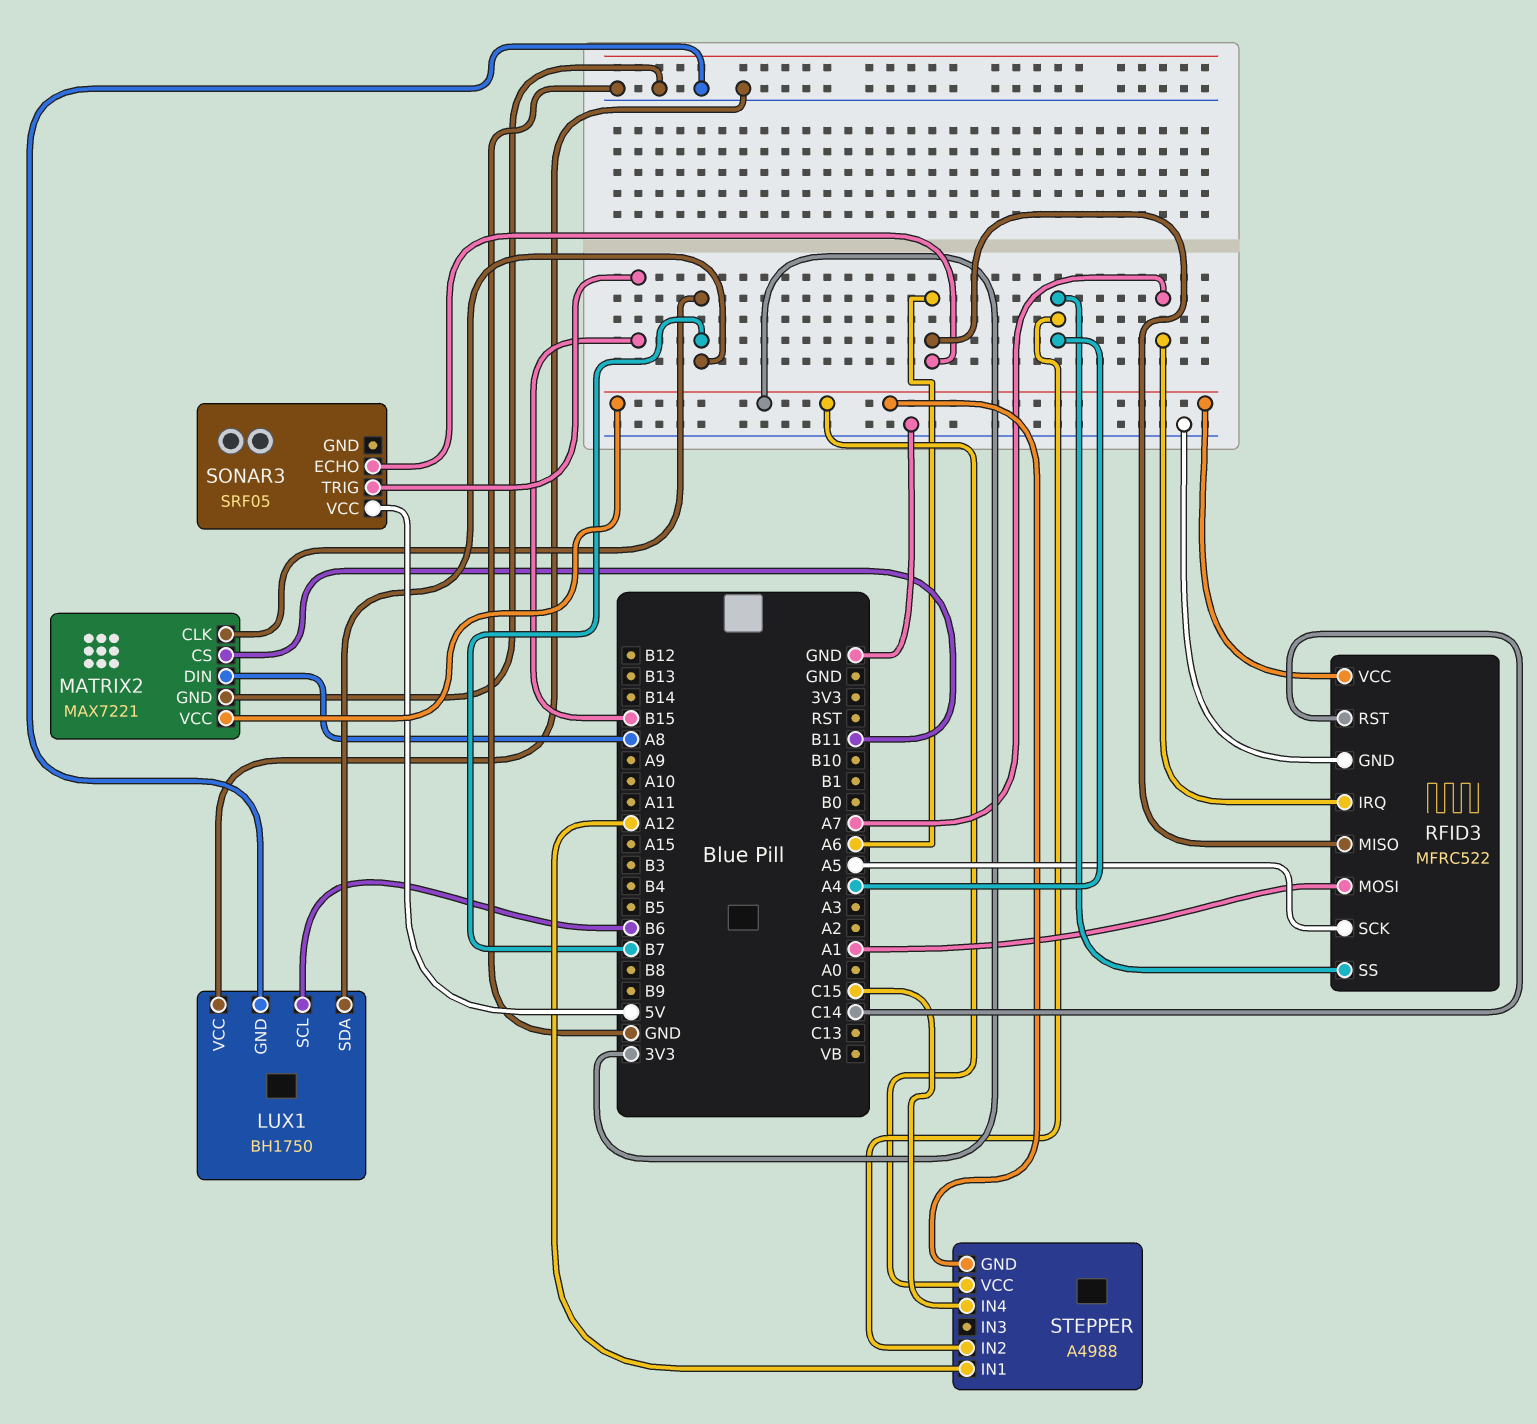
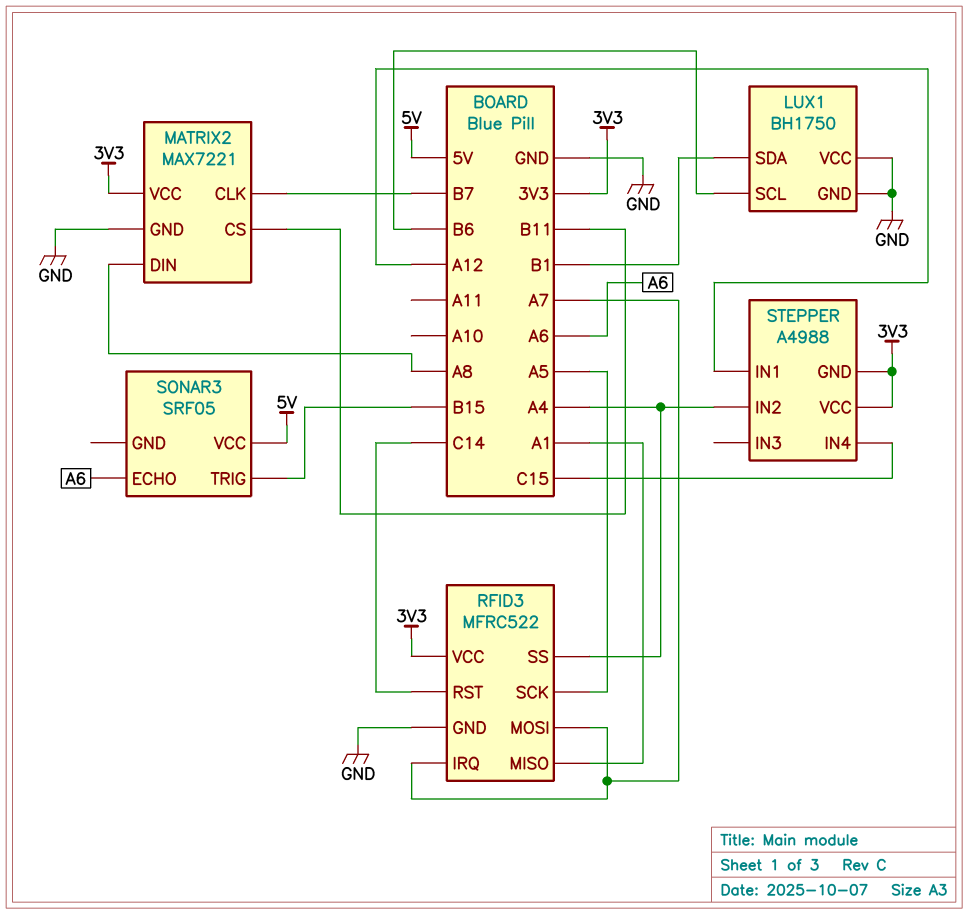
LUX1 pin SDA: B7 -> B1
RFID3 pin MISO: A6 -> A1
RFID3 pin MOSI: A1 -> A7

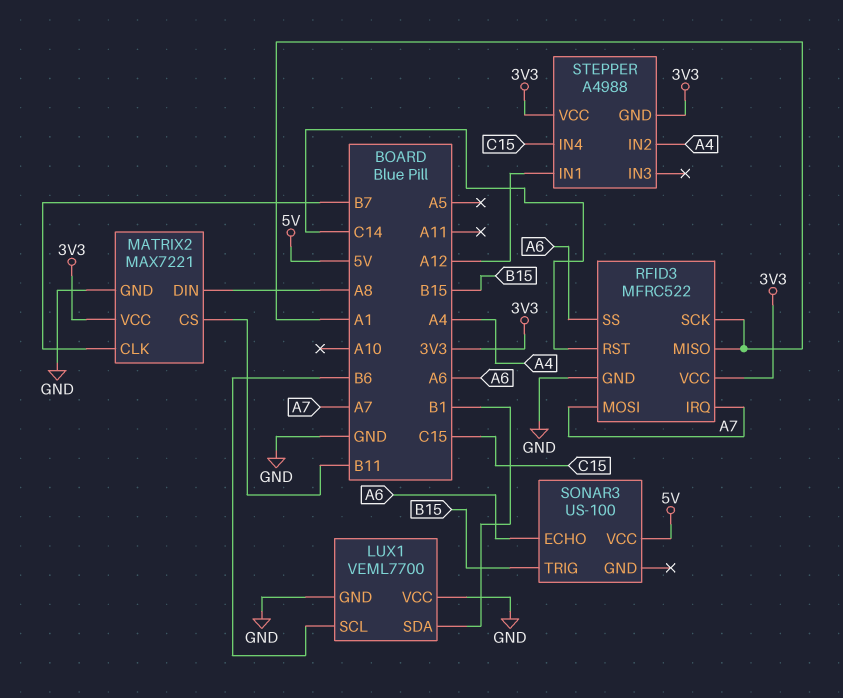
LUX1: BH1750 -> VEML7700
RFID3 pin SCK: A5 -> A1
RFID3 pin SS: A4 -> A6
SONAR3: SRF05 -> US-100

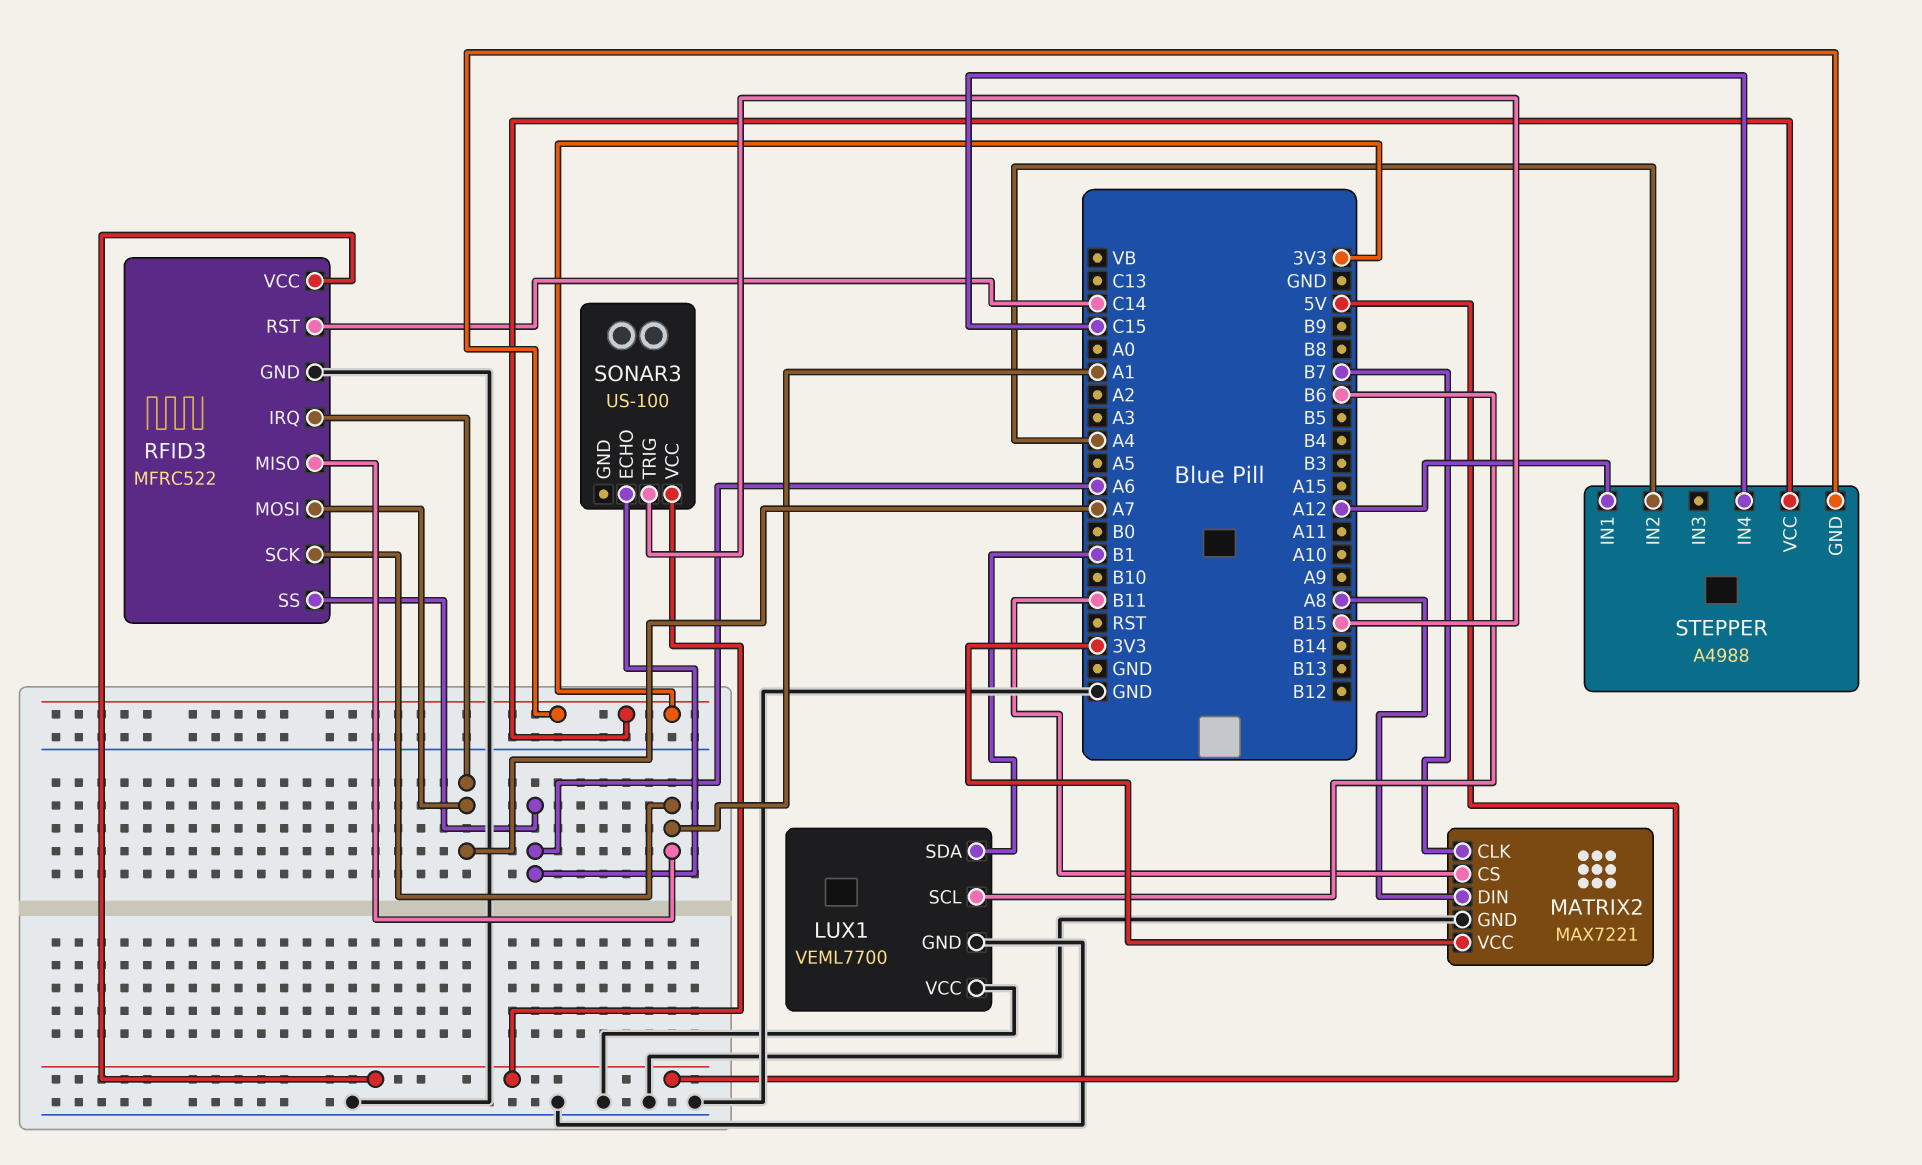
RFID3 pin VCC: 3V3 -> 5V

